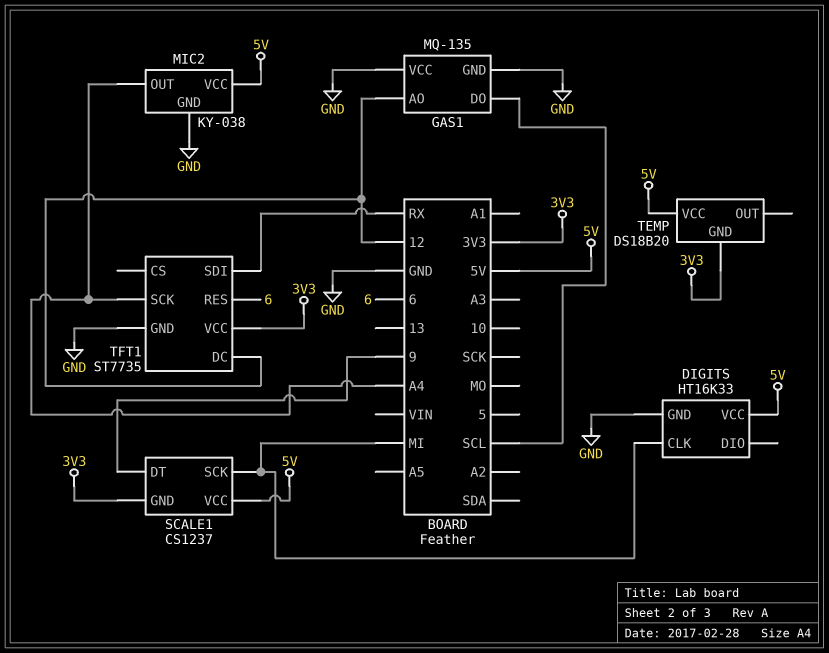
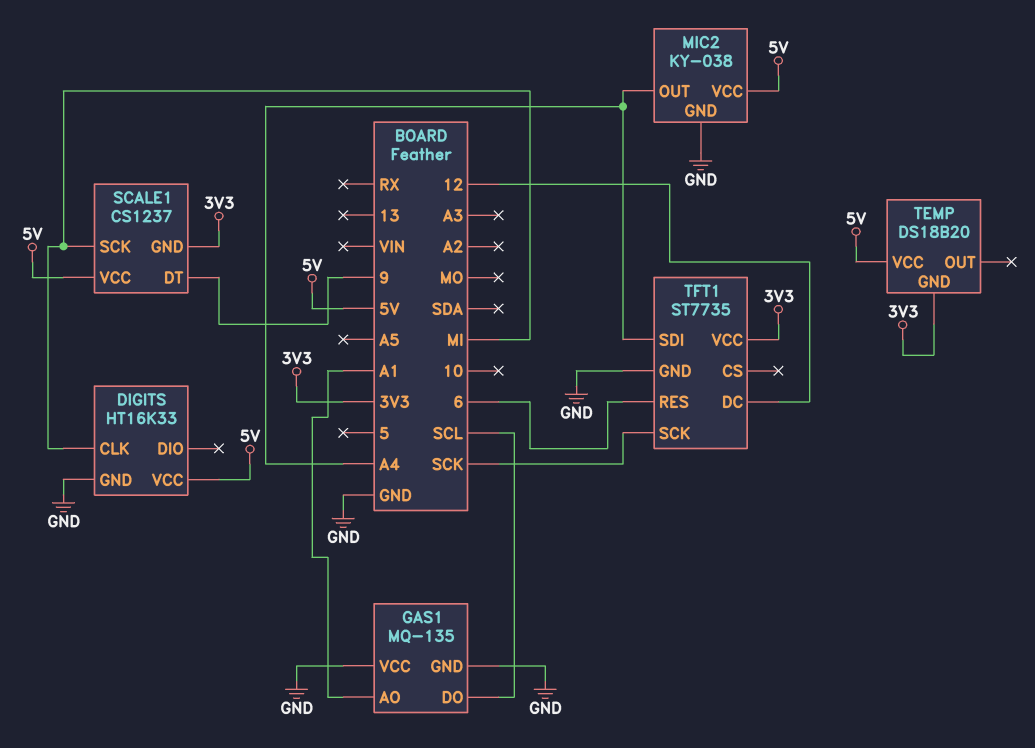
GAS1 pin AO: 12 -> A1
TFT1 pin SCK: A4 -> SCK
TFT1 pin SDI: RX -> A4

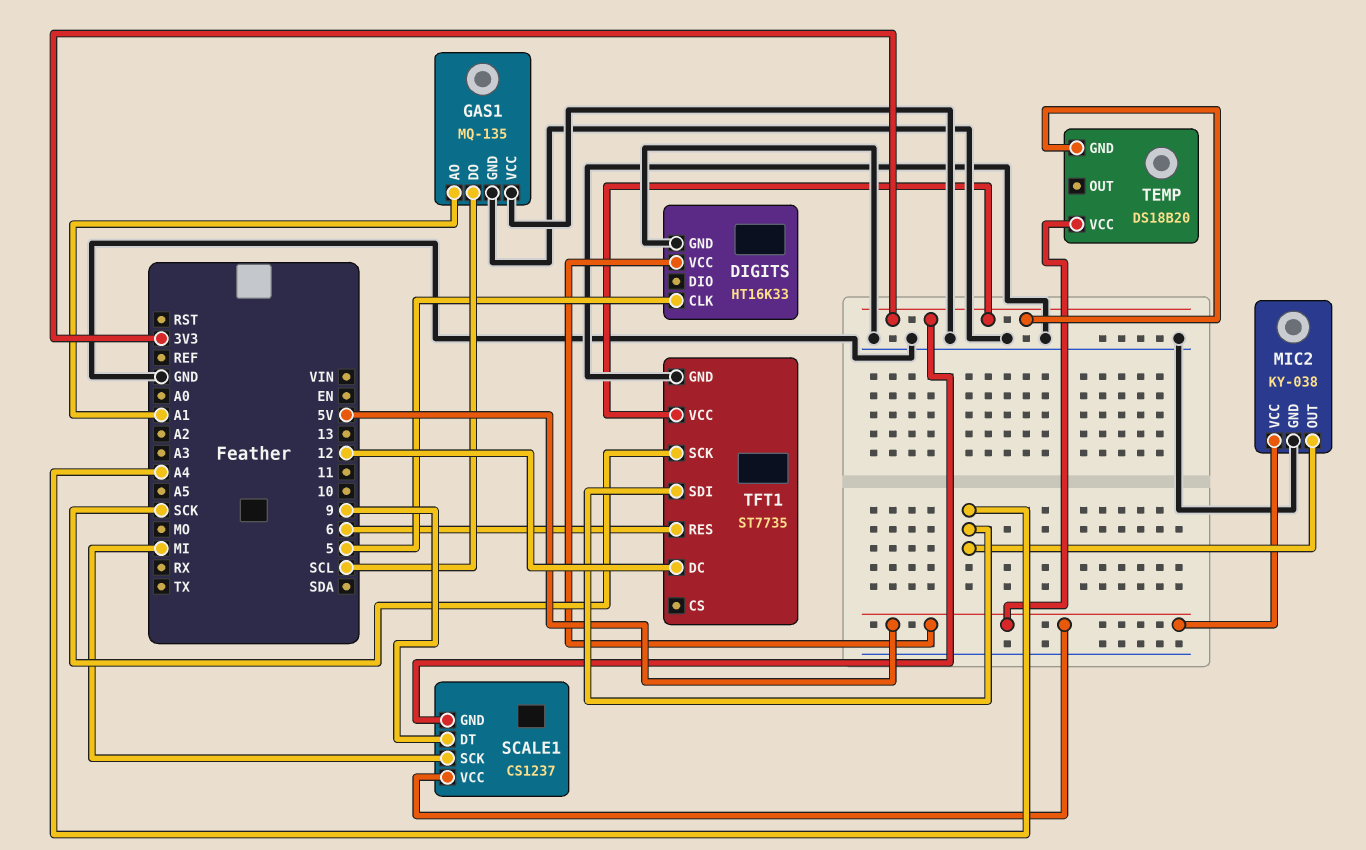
DIGITS pin CLK: MI -> 5

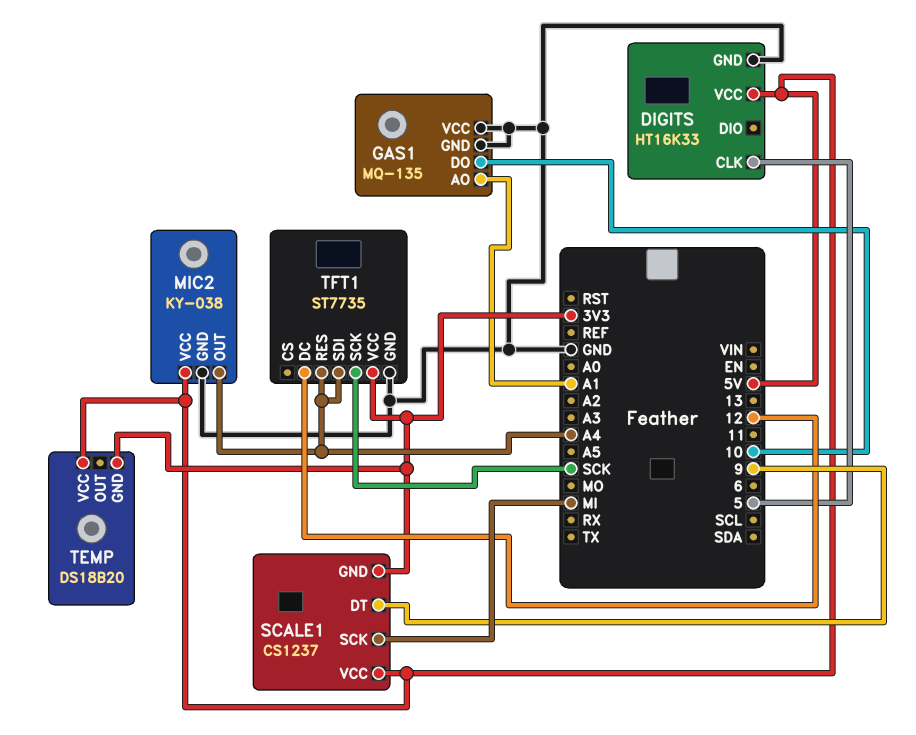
GAS1 pin DO: SCL -> 10
TFT1 pin RES: 6 -> A4

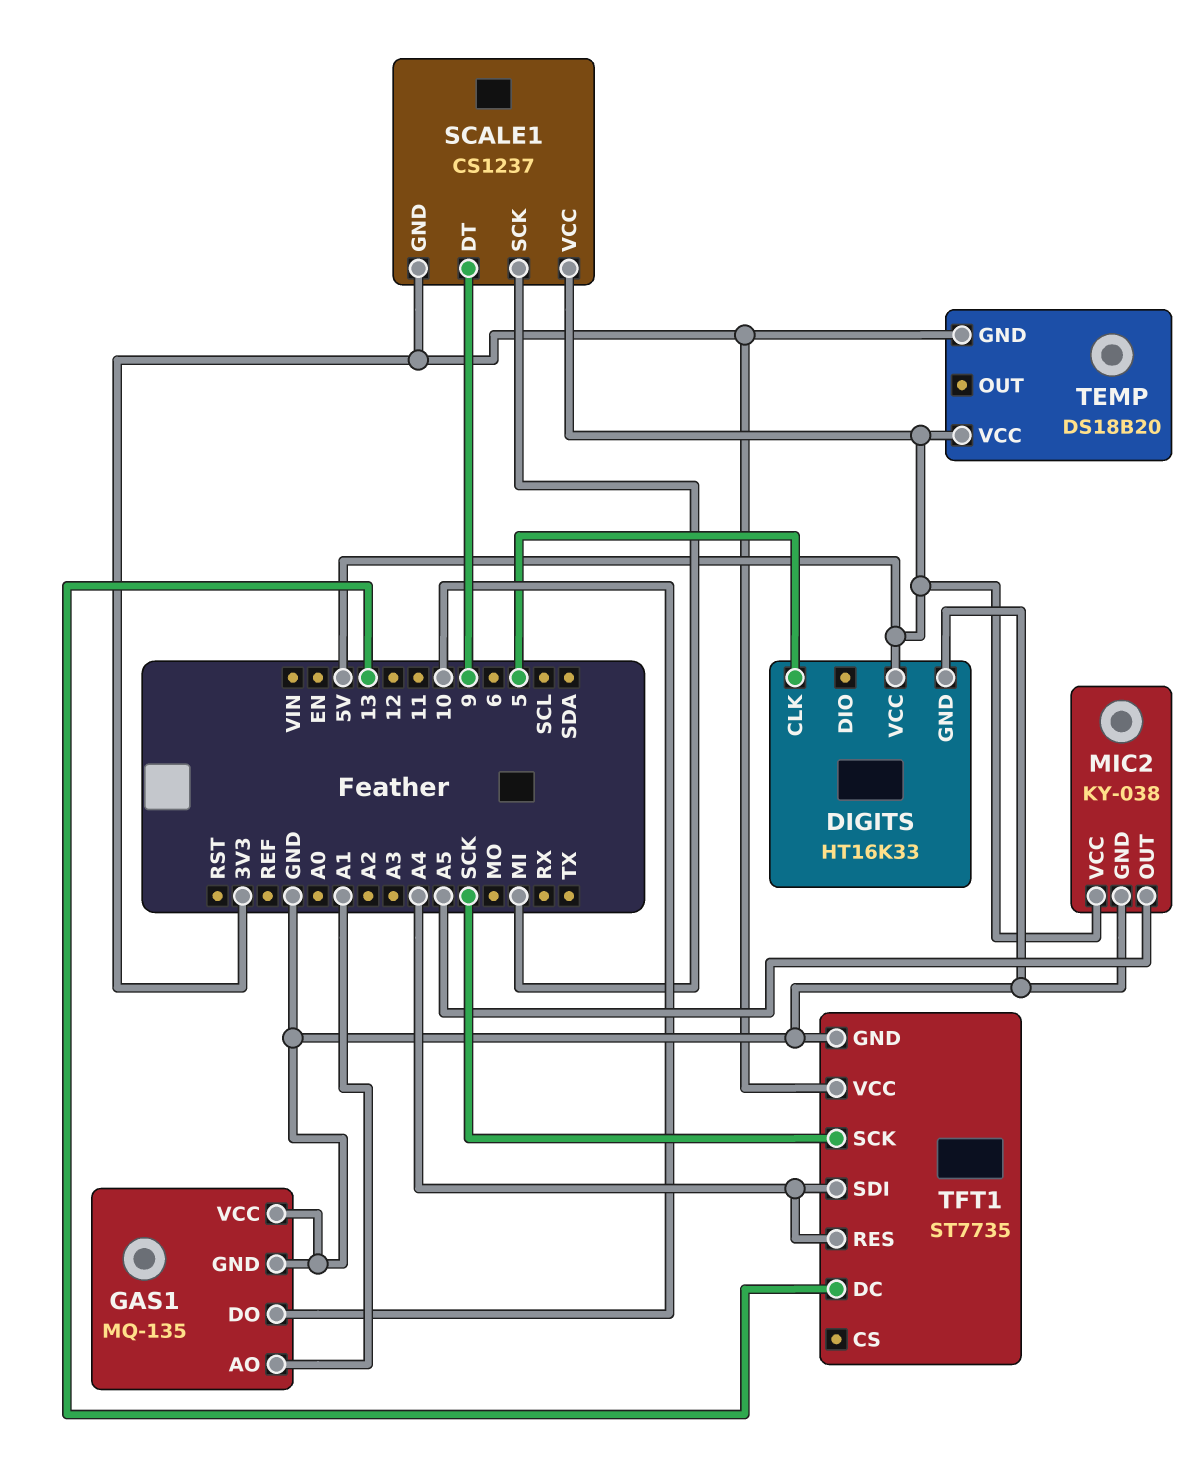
MIC2 pin OUT: A4 -> A5
TFT1 pin DC: 12 -> 13

